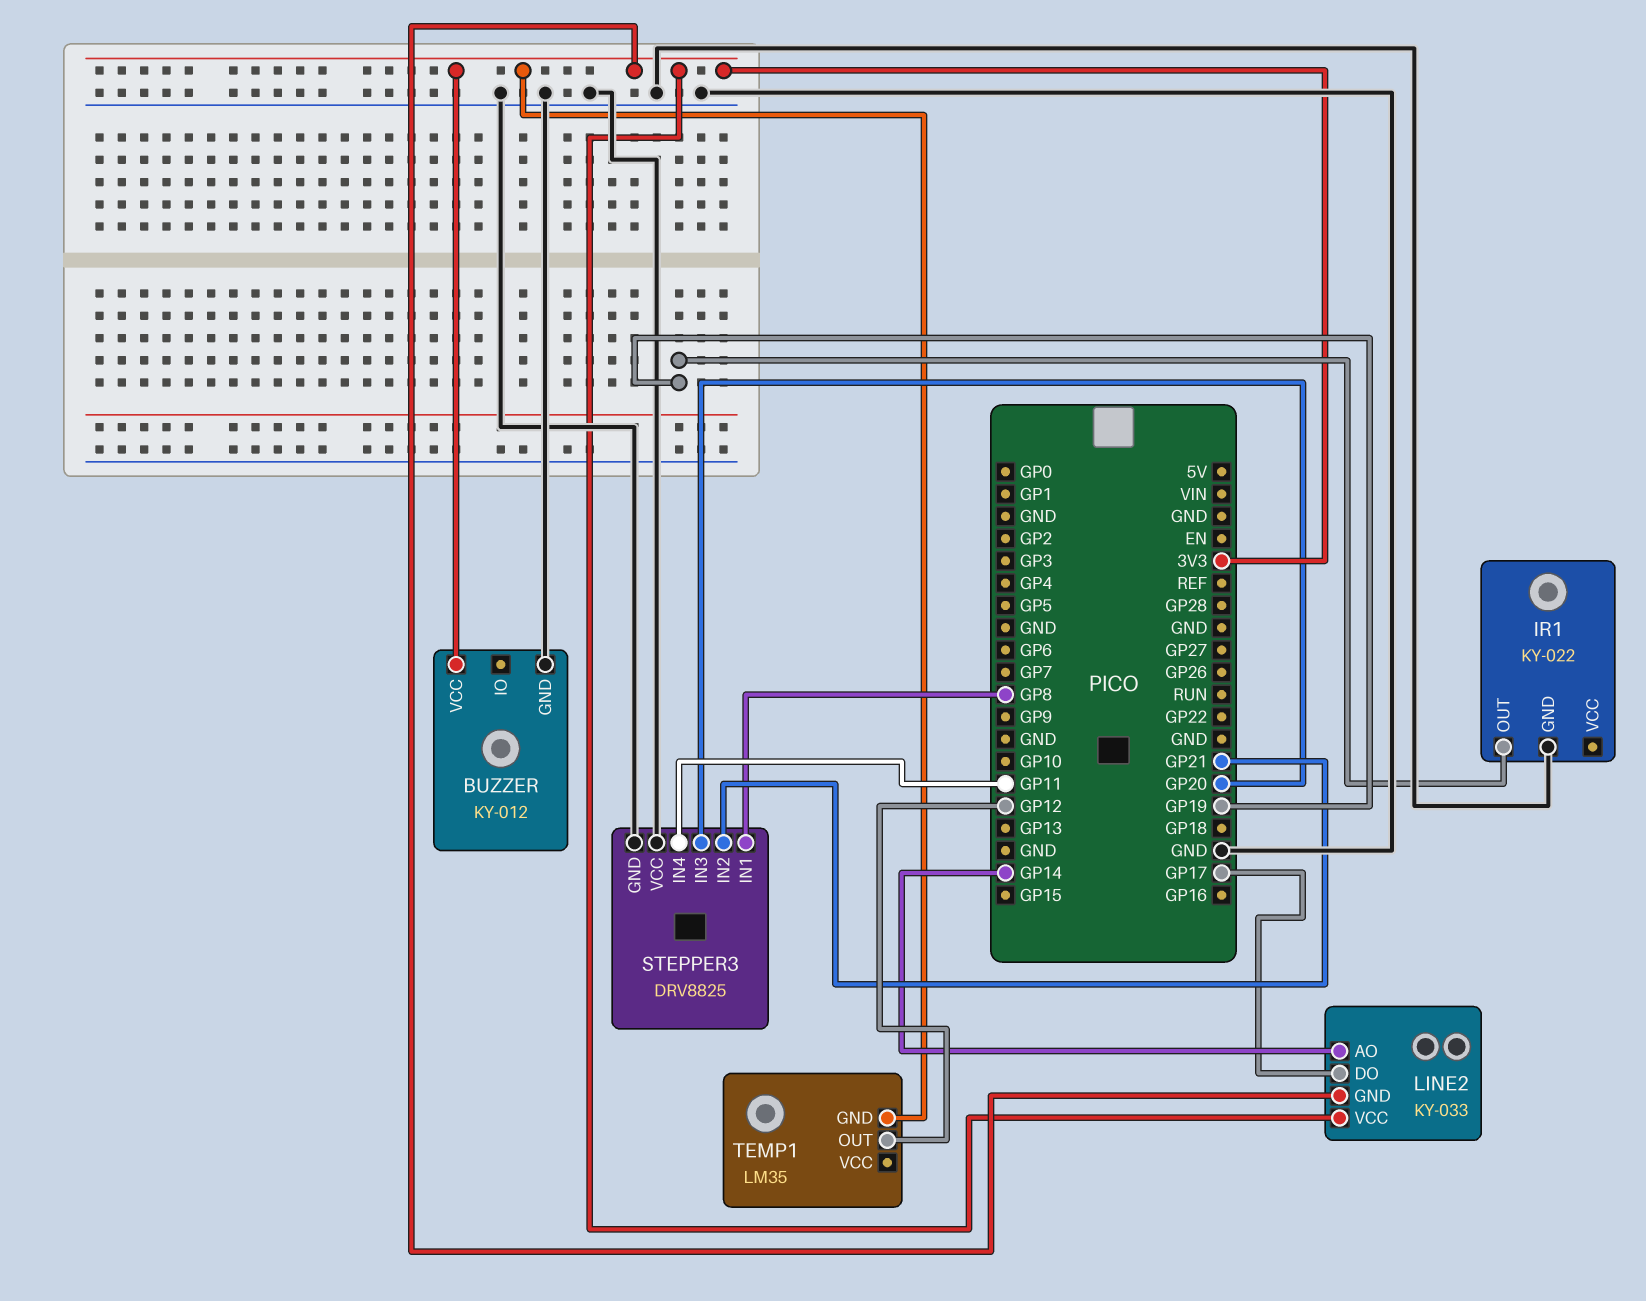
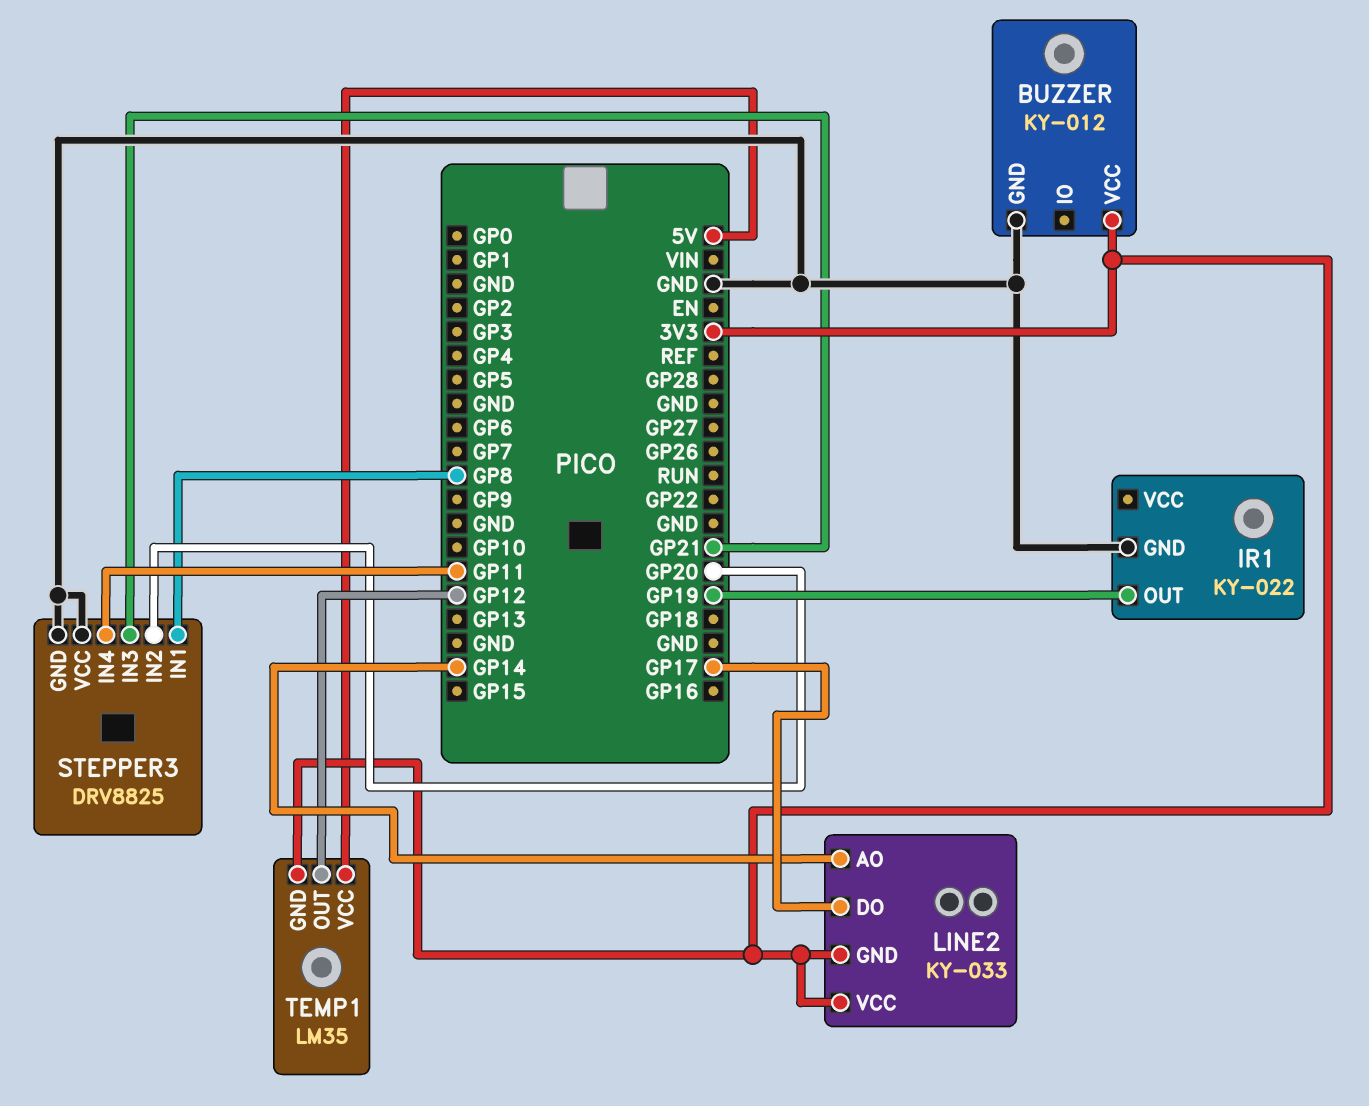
STEPPER3 pin IN2: GP21 -> GP20
STEPPER3 pin IN3: GP20 -> GP21
TEMP1 pin VCC: none -> 5V

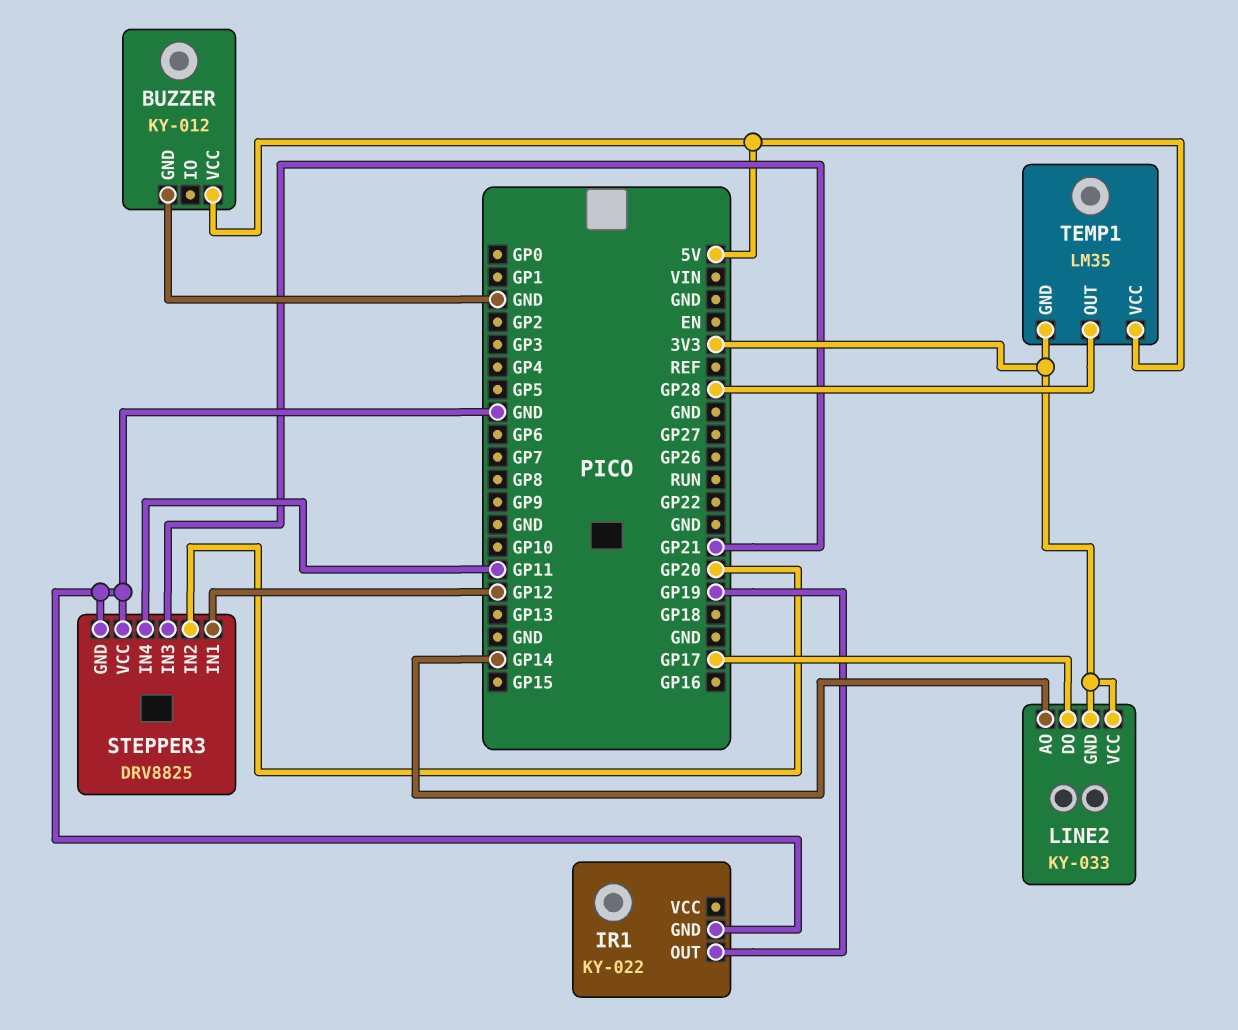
BUZZER pin VCC: 3V3 -> 5V
STEPPER3 pin IN1: GP8 -> GP12
TEMP1 pin OUT: GP12 -> GP28

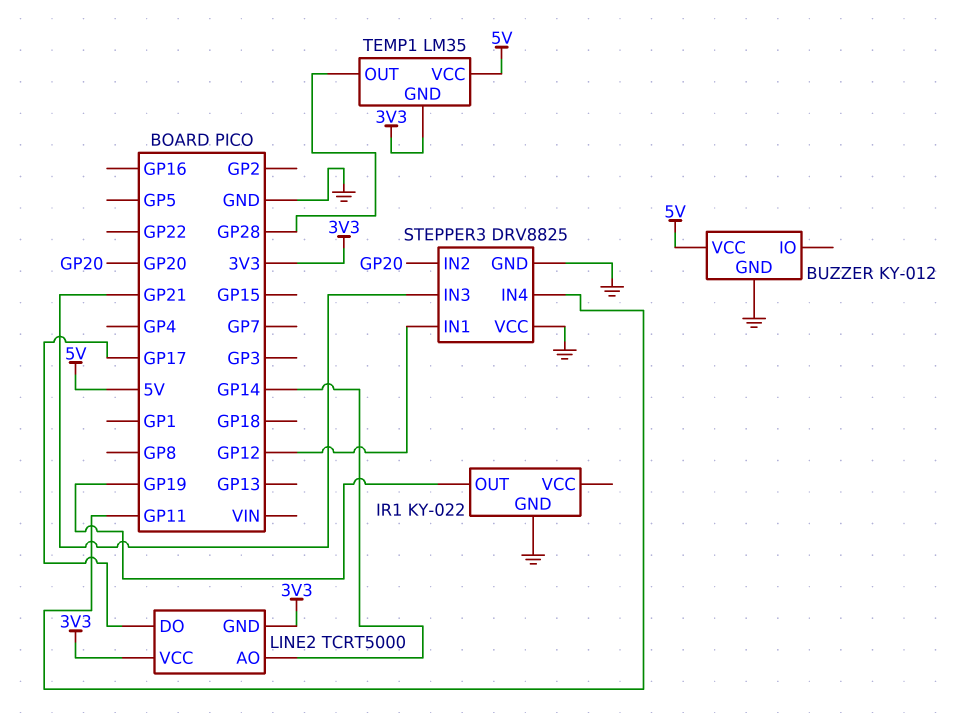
LINE2: KY-033 -> TCRT5000

